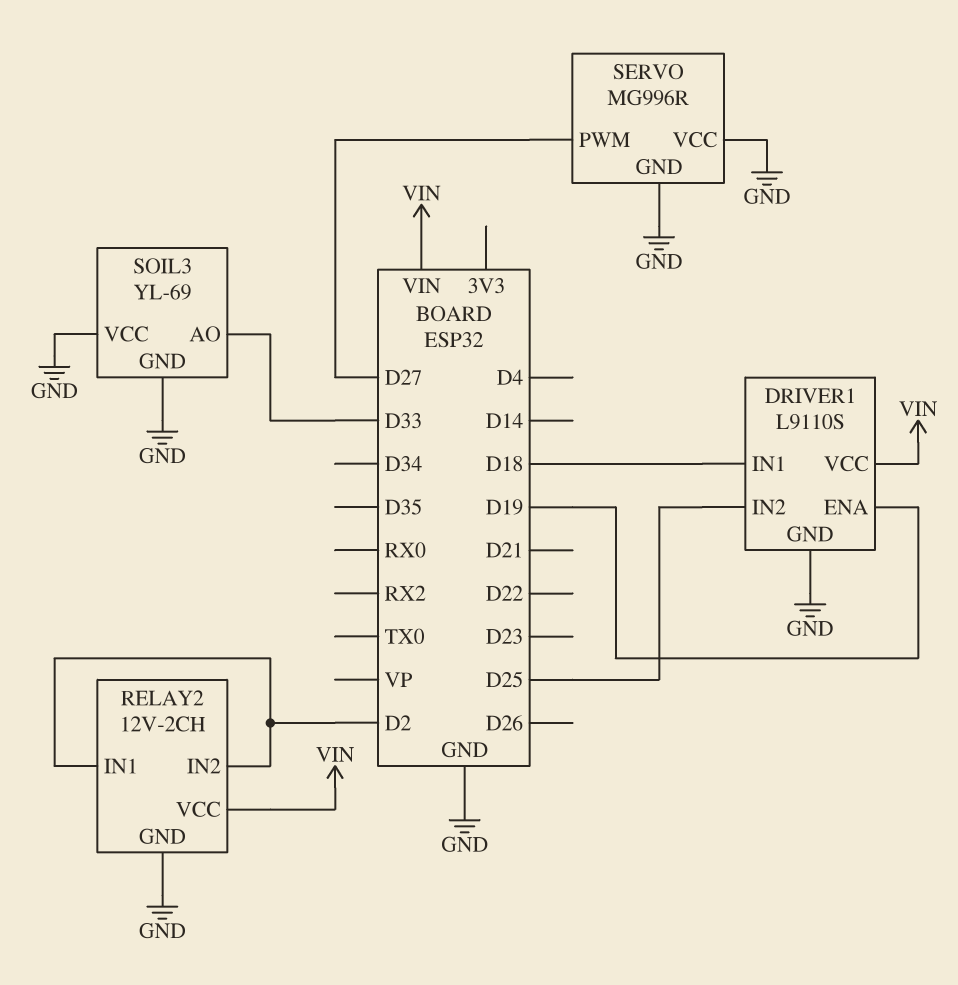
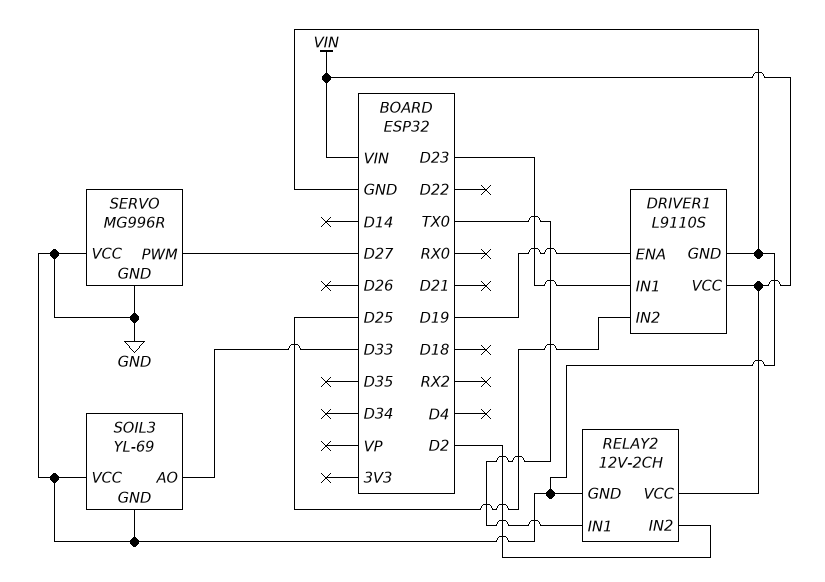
DRIVER1 pin IN1: D18 -> D23
RELAY2 pin IN1: D2 -> TX0

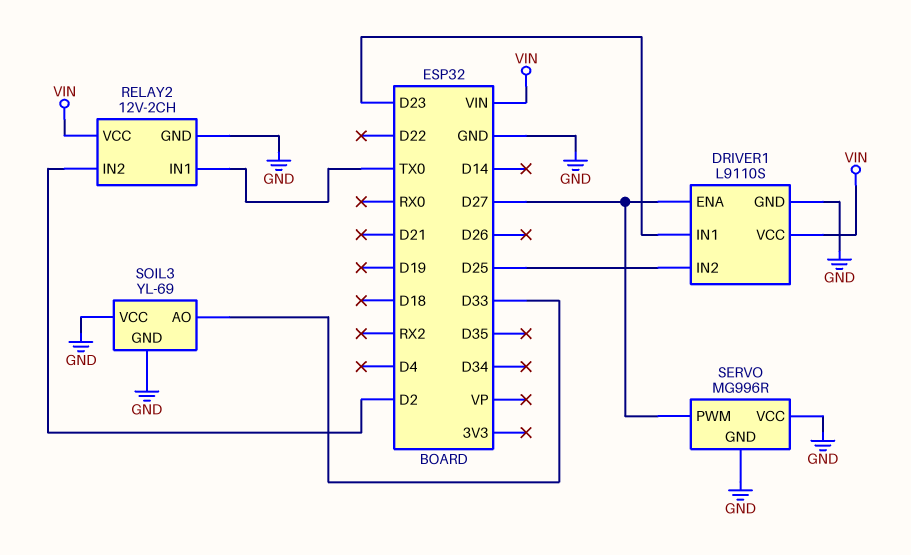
DRIVER1 pin ENA: D19 -> D27

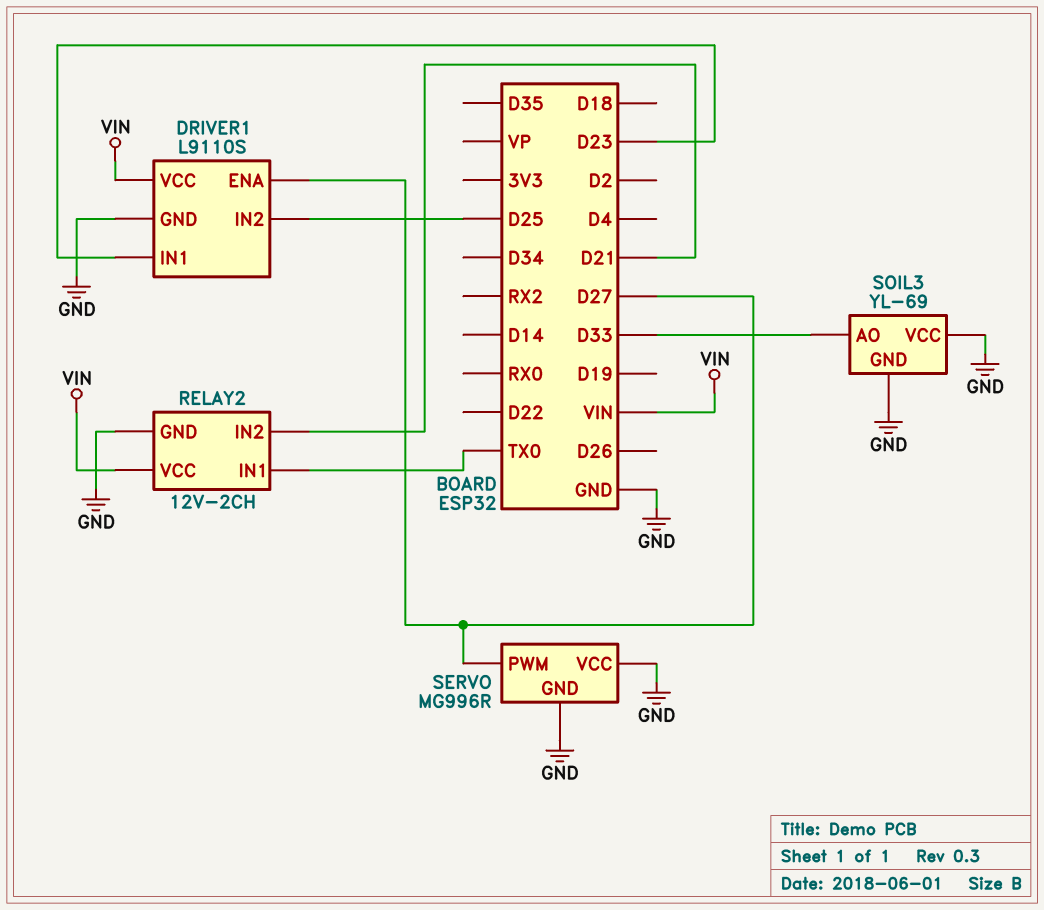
RELAY2 pin IN2: D2 -> D21

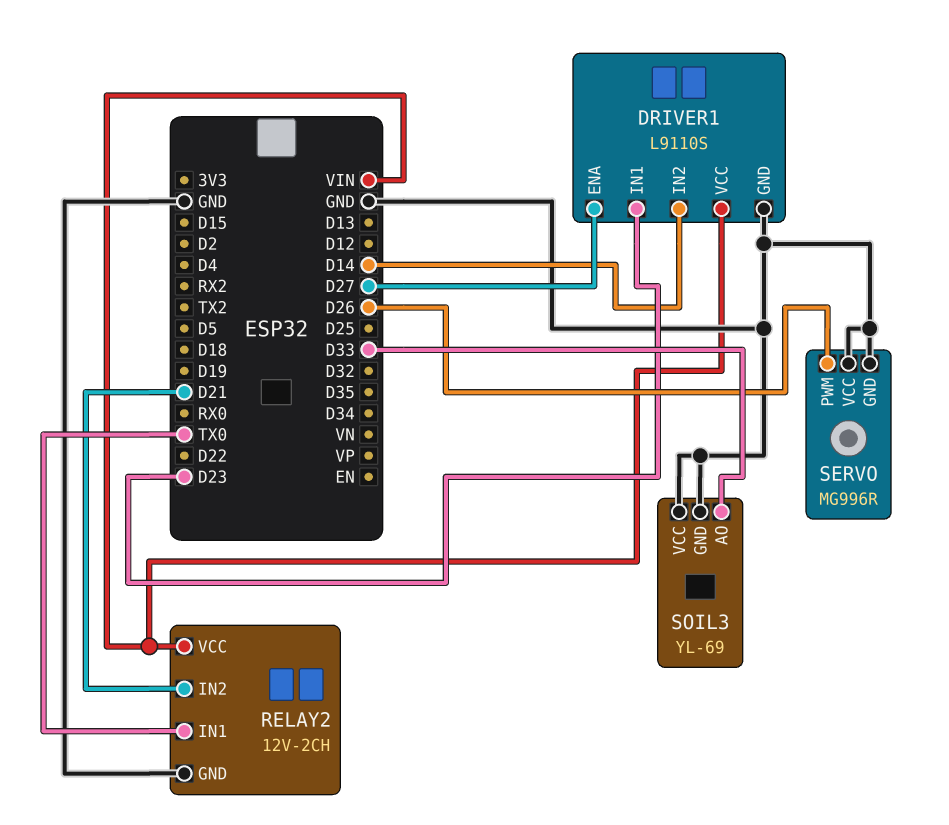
DRIVER1 pin IN2: D25 -> D14
SERVO pin PWM: D27 -> D26

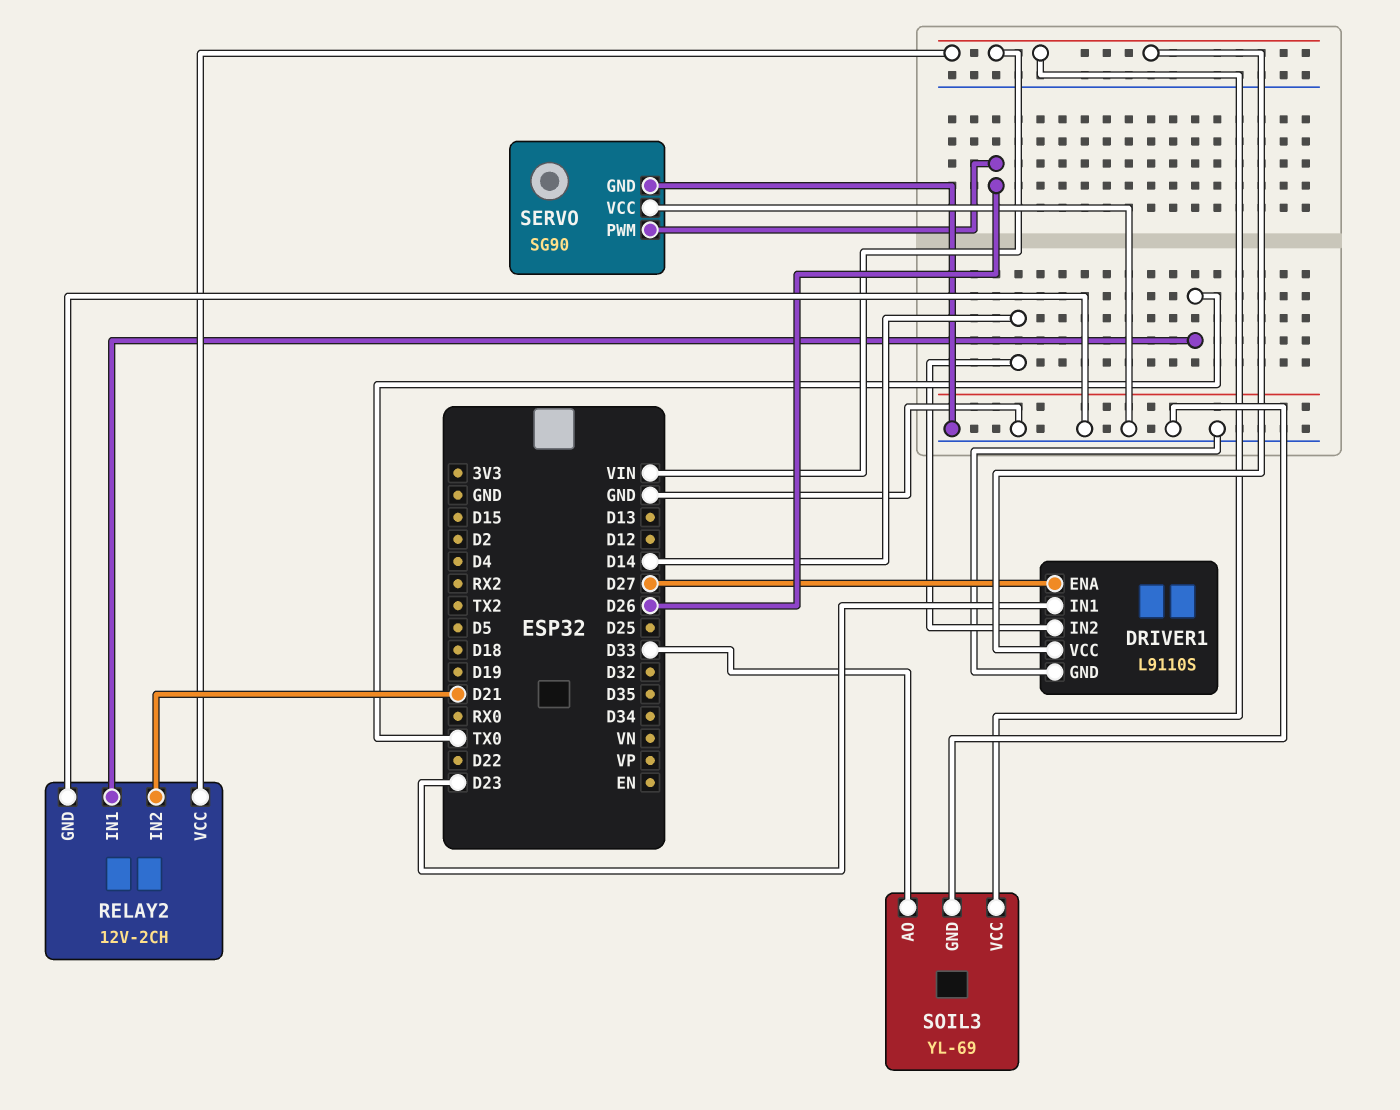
SERVO: MG996R -> SG90
SOIL3 pin VCC: GND -> VIN

